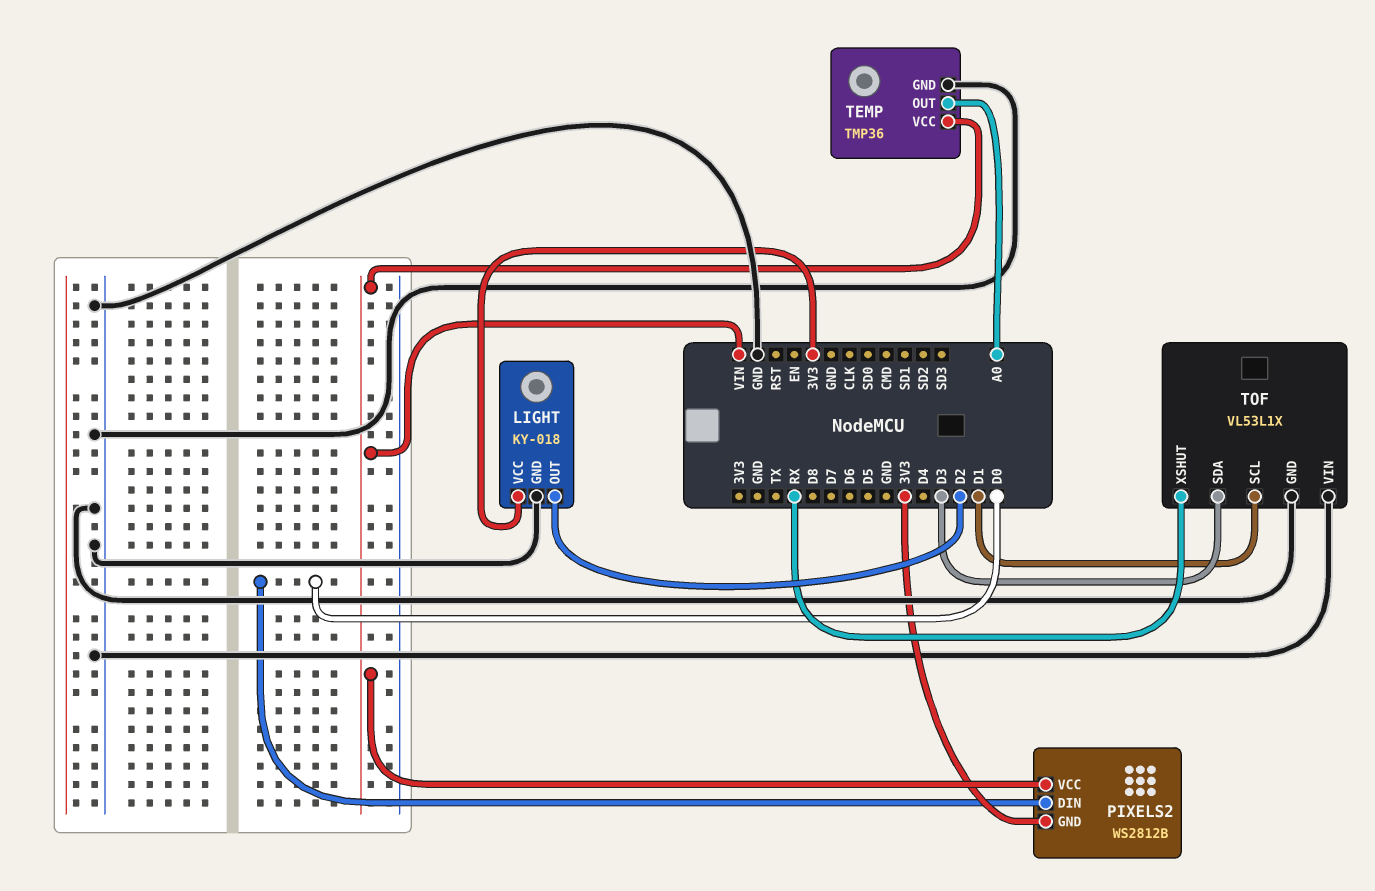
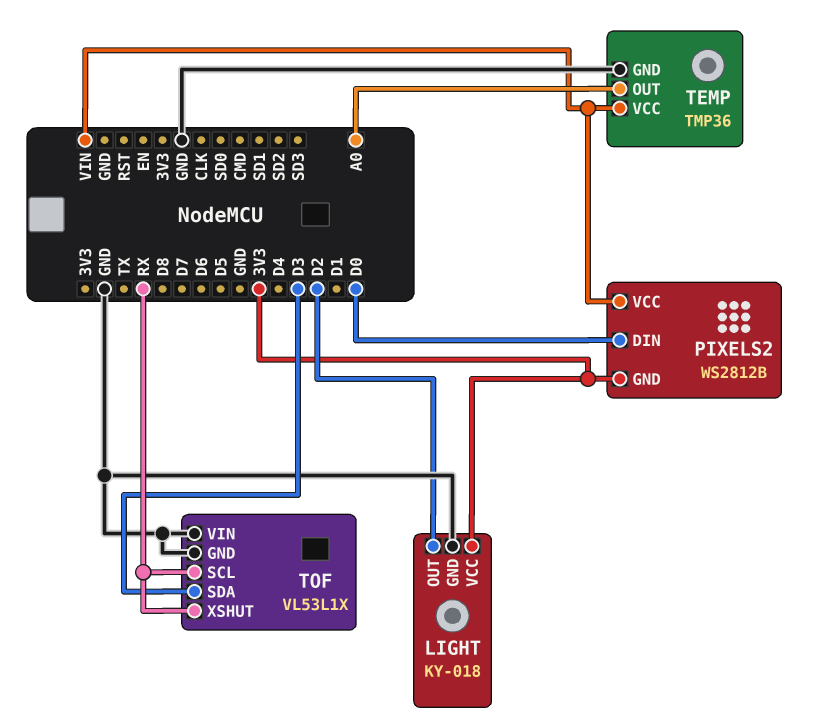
TOF pin SCL: D1 -> RX

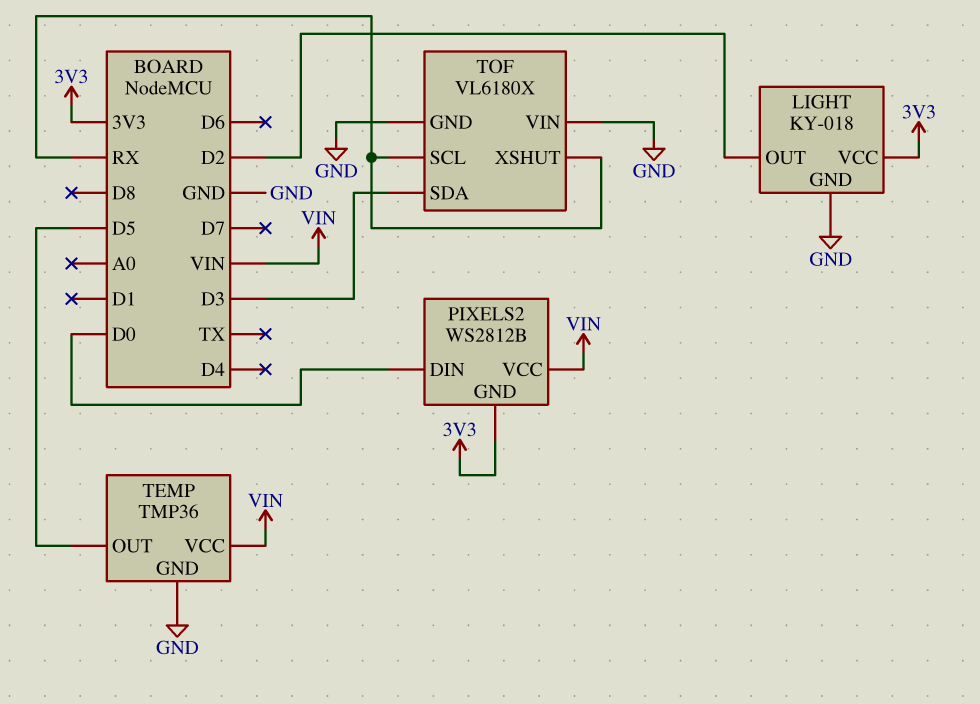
TEMP pin OUT: A0 -> D5
TOF: VL53L1X -> VL6180X

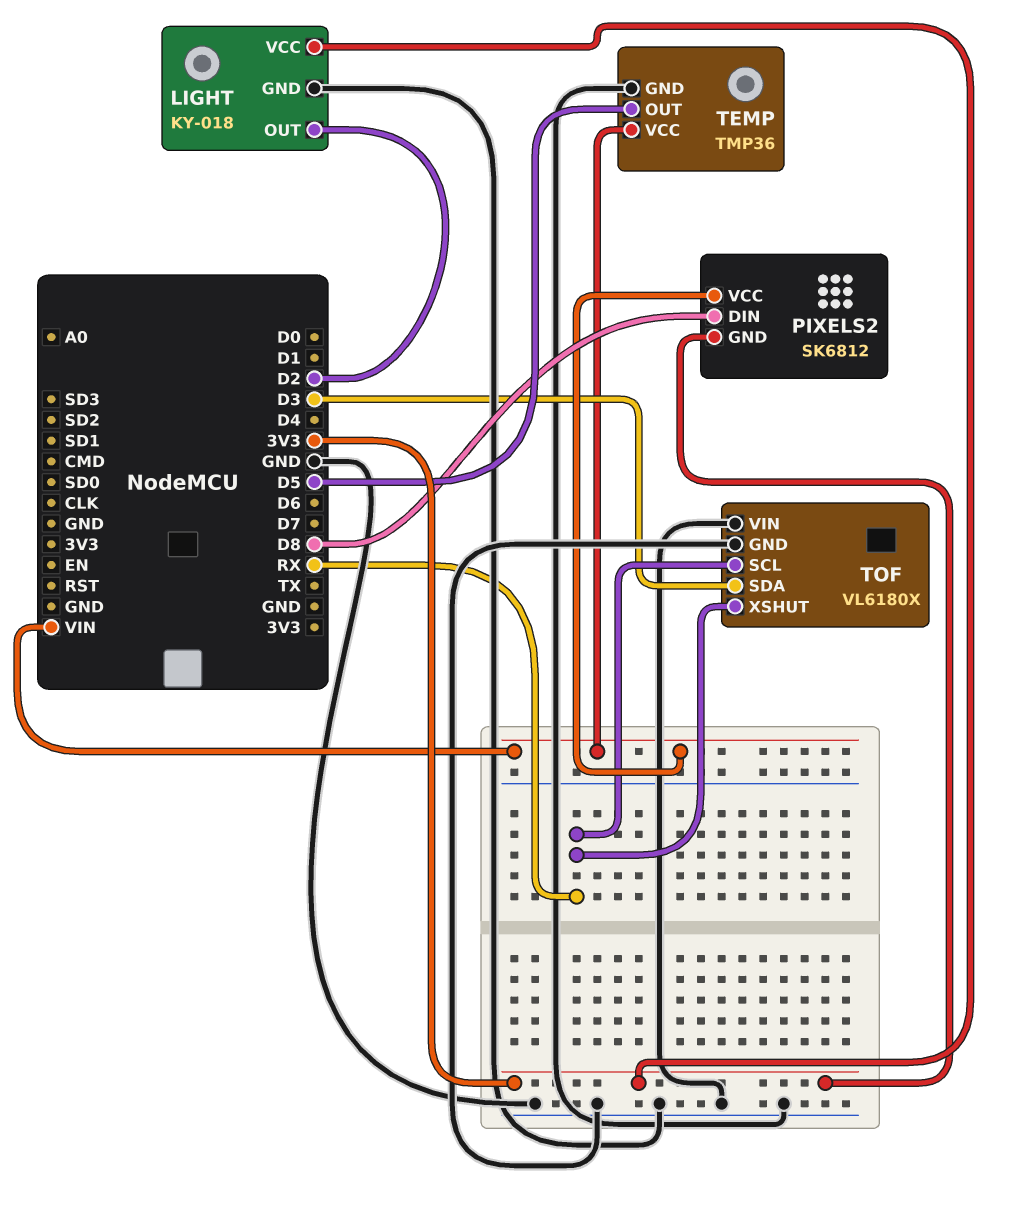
PIXELS2: WS2812B -> SK6812
PIXELS2 pin DIN: D0 -> D8

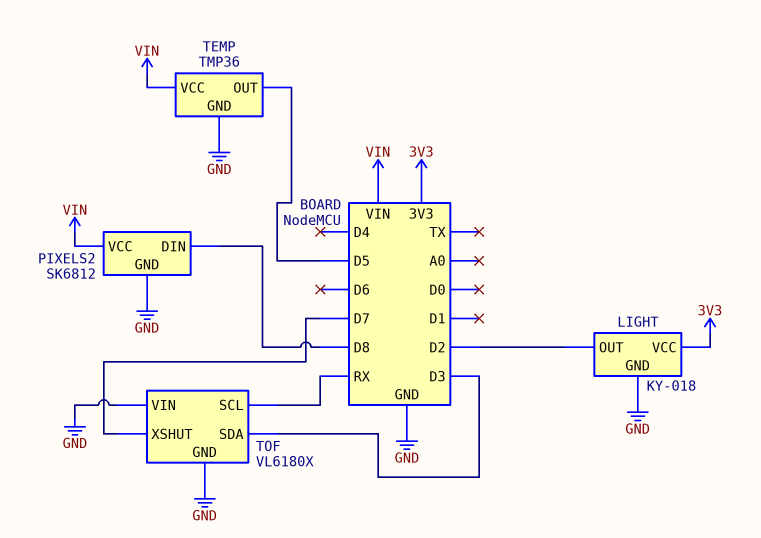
PIXELS2 pin GND: 3V3 -> GND
TOF pin XSHUT: RX -> D7

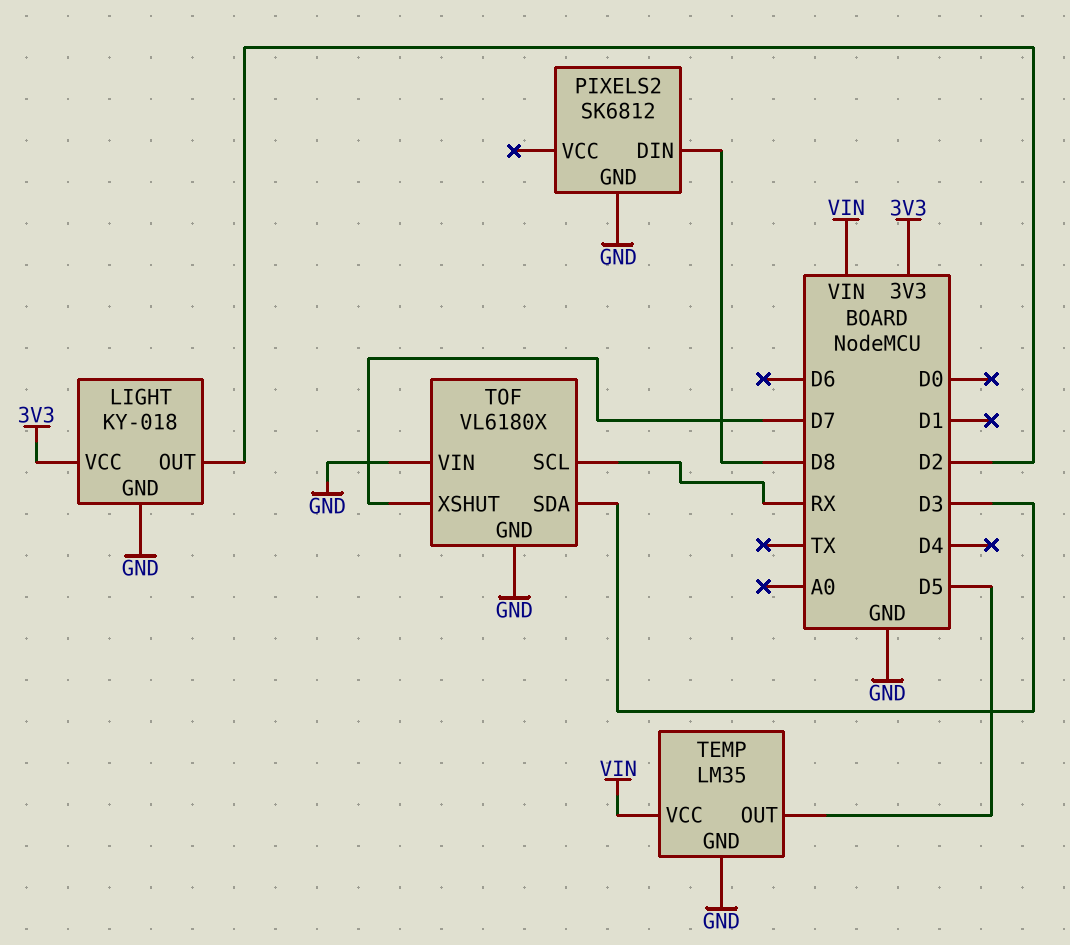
PIXELS2 pin VCC: VIN -> none
TEMP: TMP36 -> LM35

